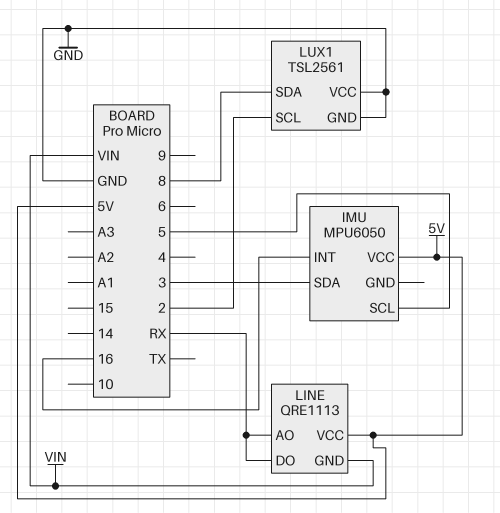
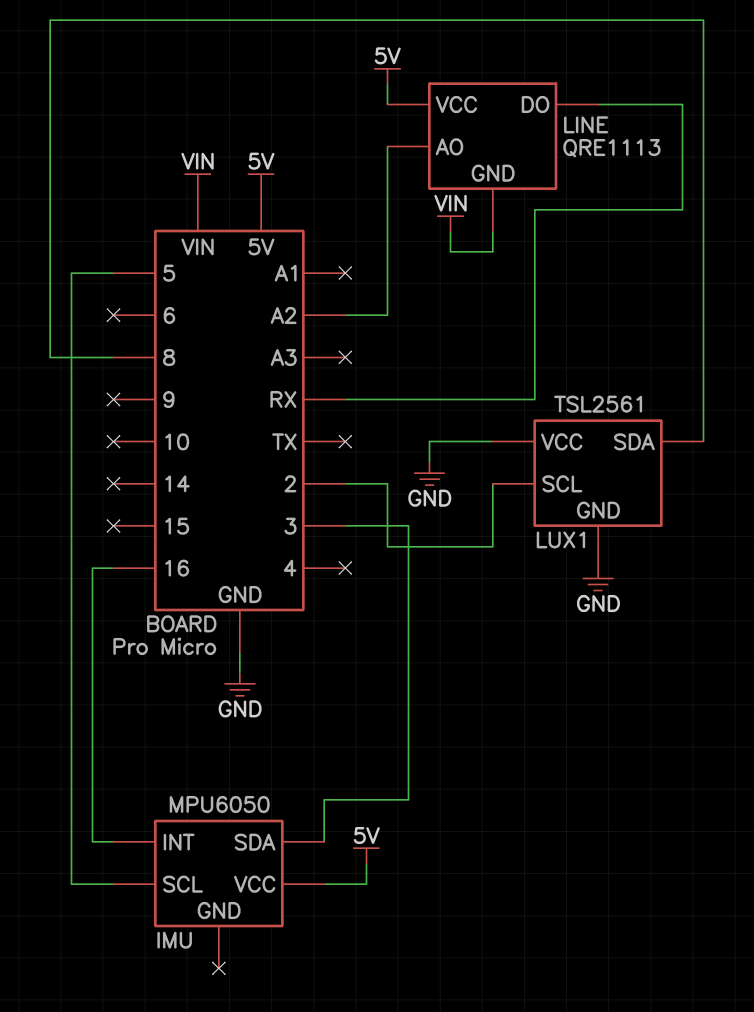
LINE pin AO: RX -> A2

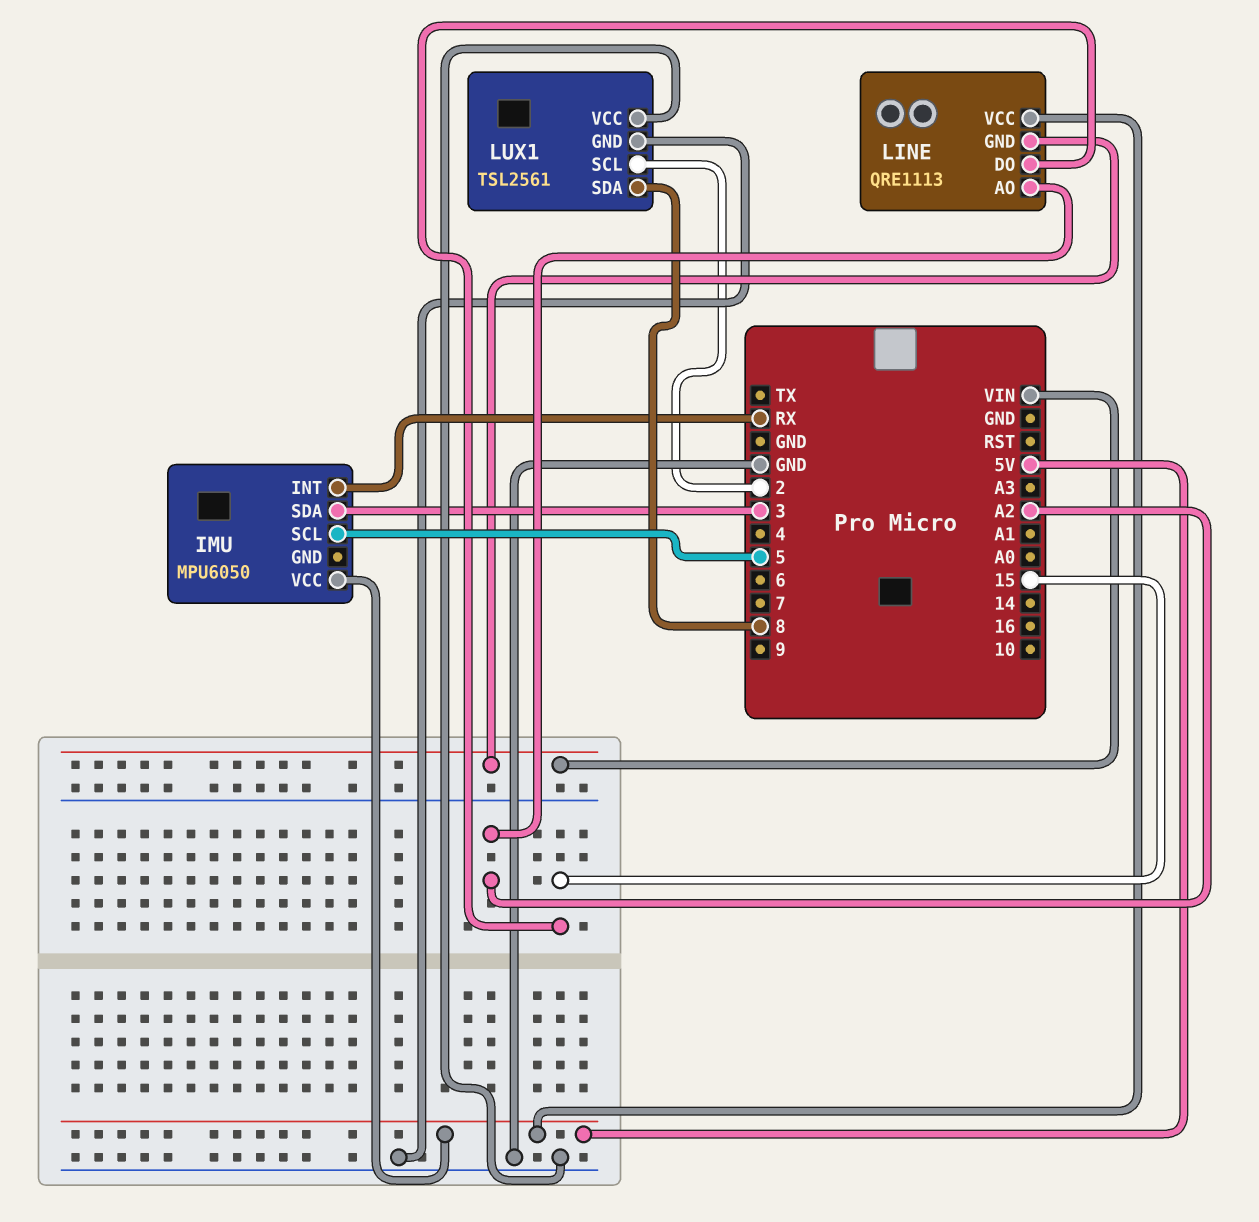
IMU pin INT: 16 -> RX
LINE pin DO: RX -> 15

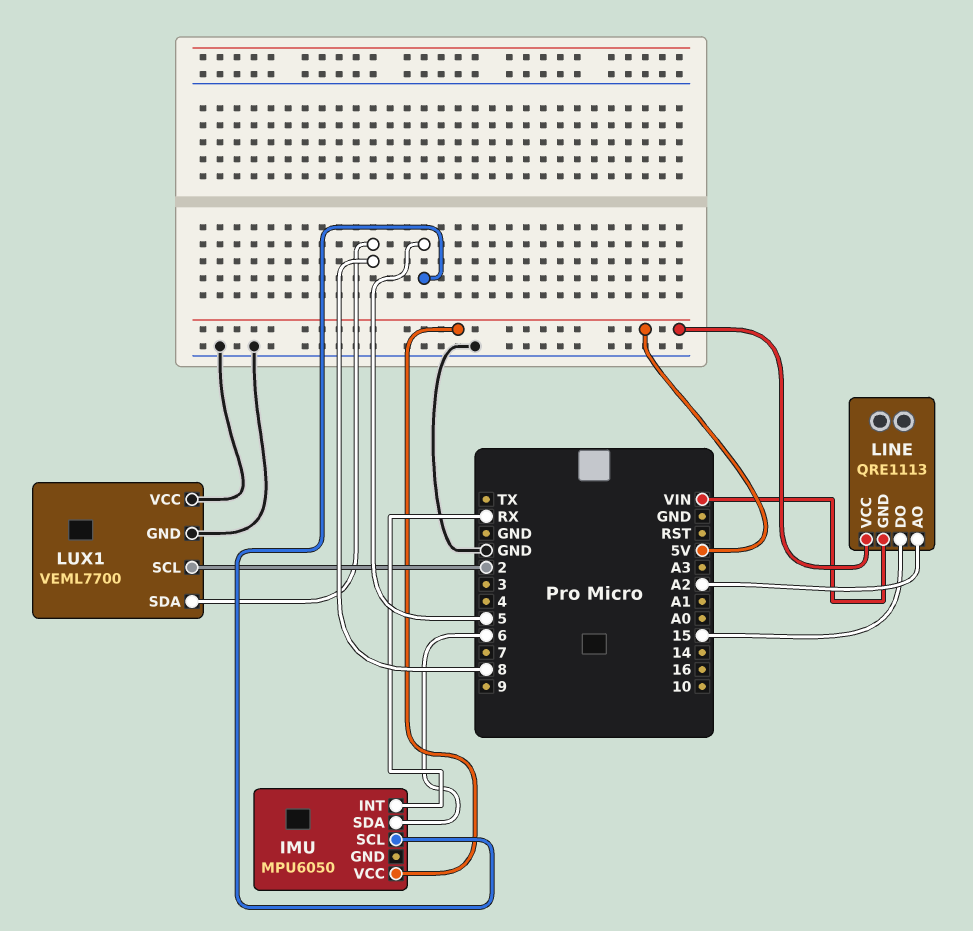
IMU pin SDA: 3 -> 6
LUX1: TSL2561 -> VEML7700

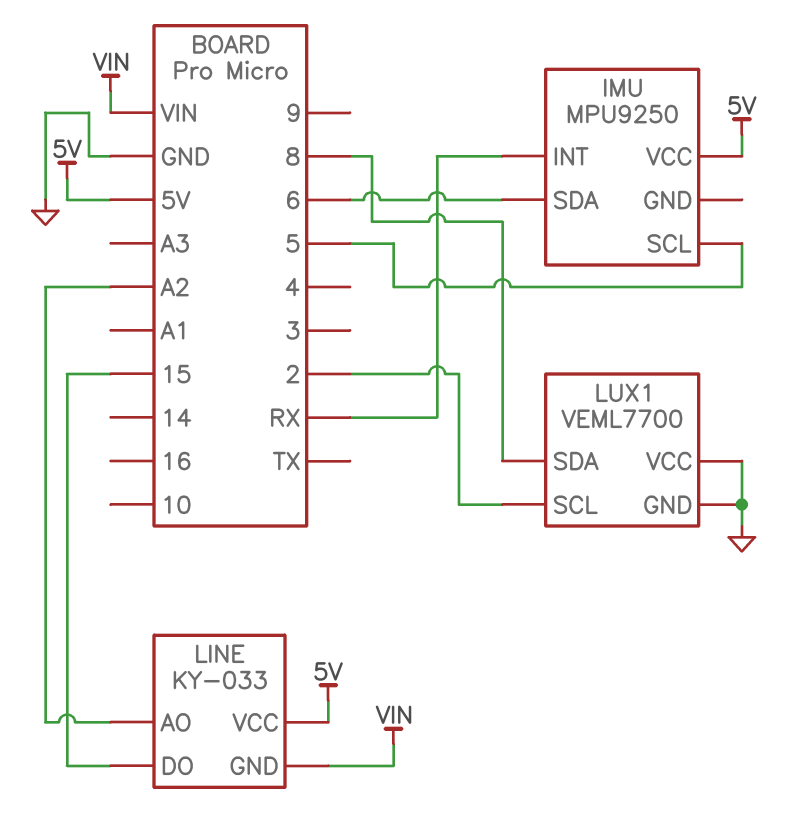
IMU: MPU6050 -> MPU9250
LINE: QRE1113 -> KY-033

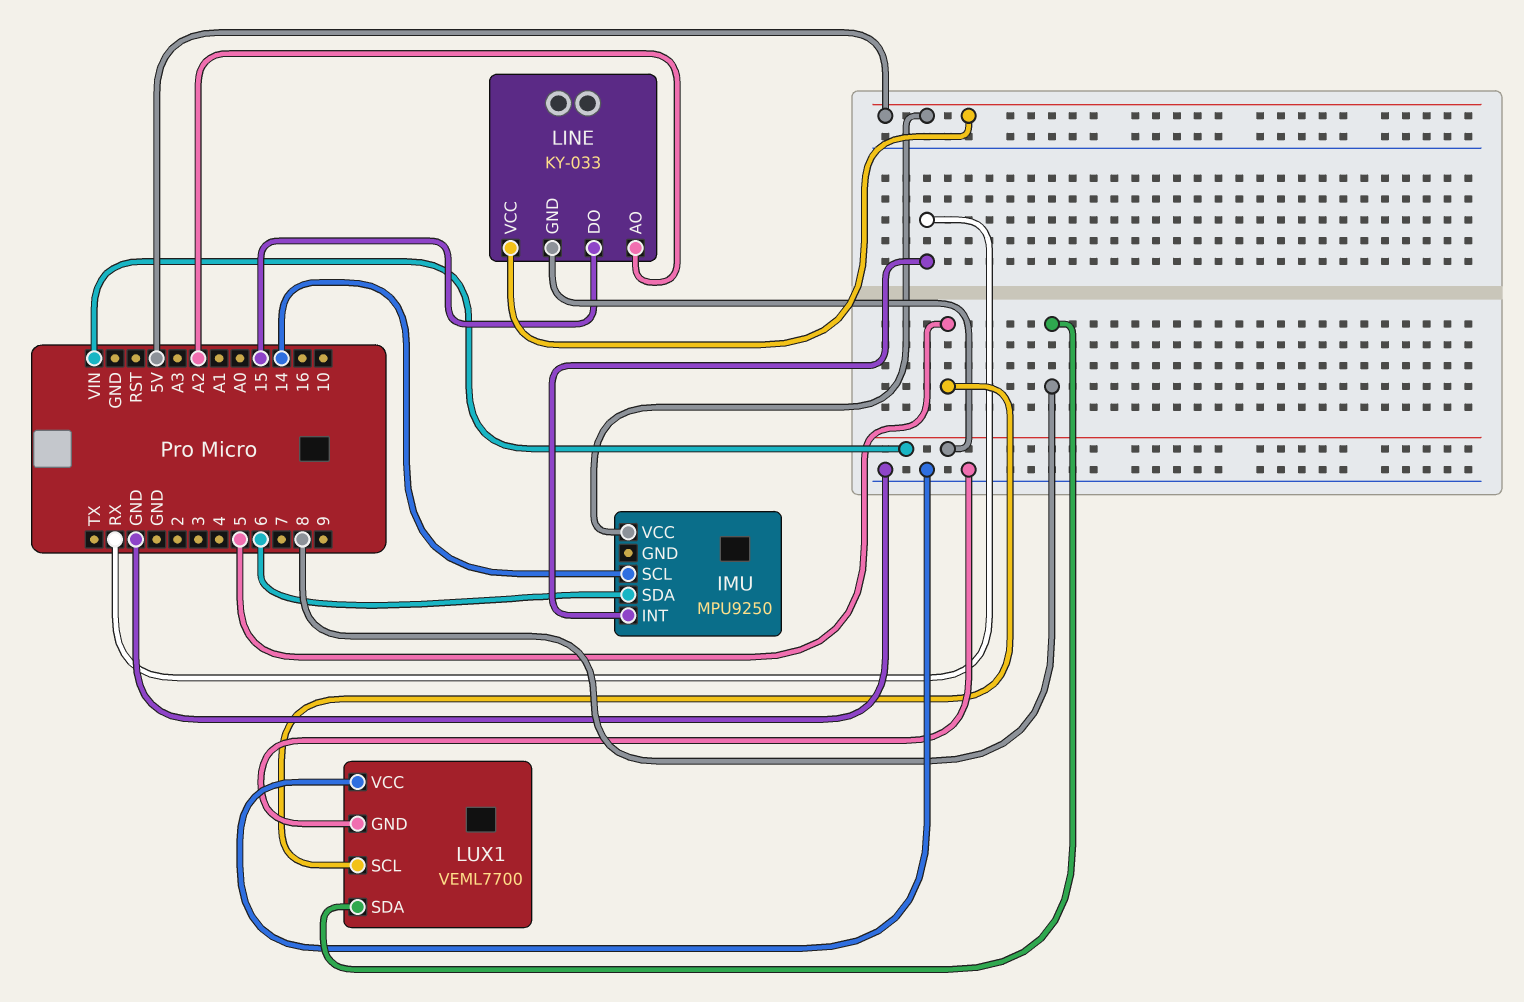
IMU pin SCL: 5 -> 14
LUX1 pin SCL: 2 -> 5

